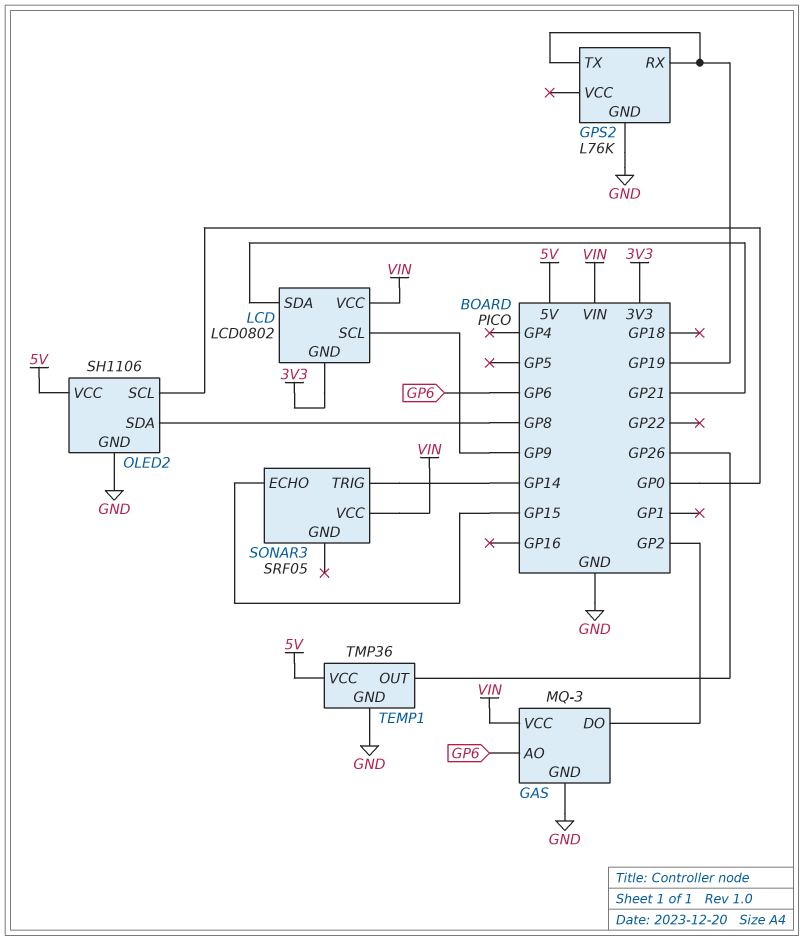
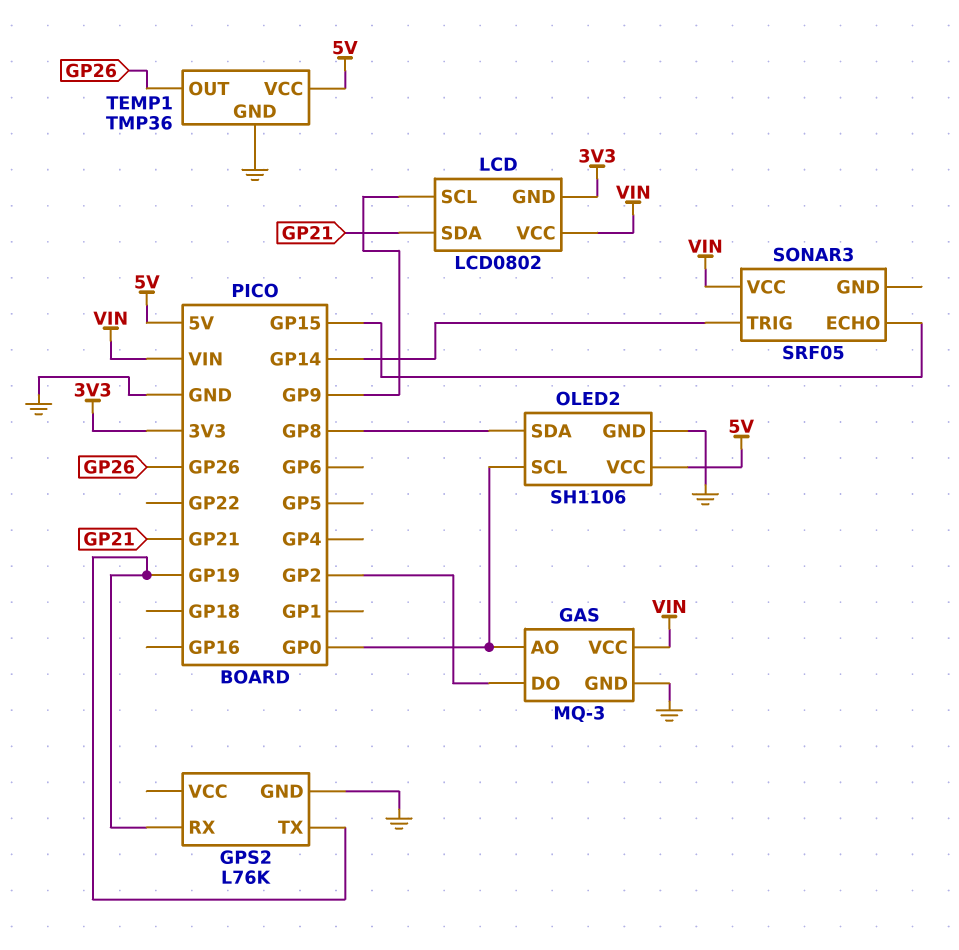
GAS pin AO: GP6 -> GP0

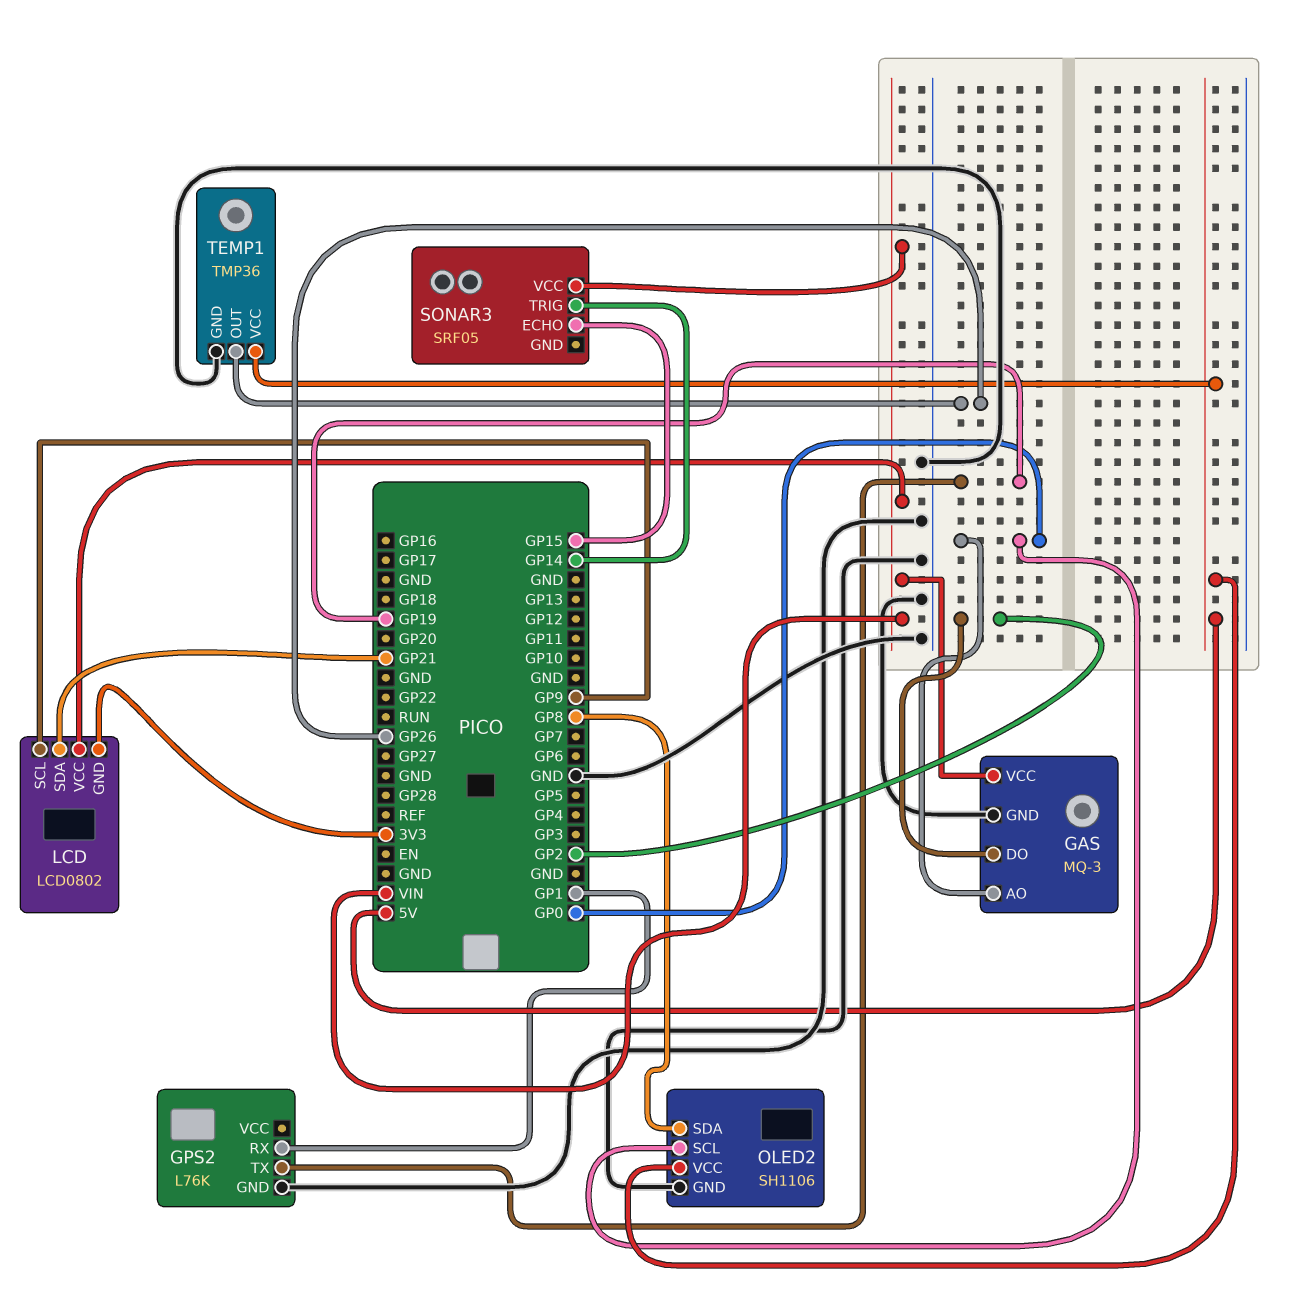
GPS2 pin RX: GP19 -> GP1

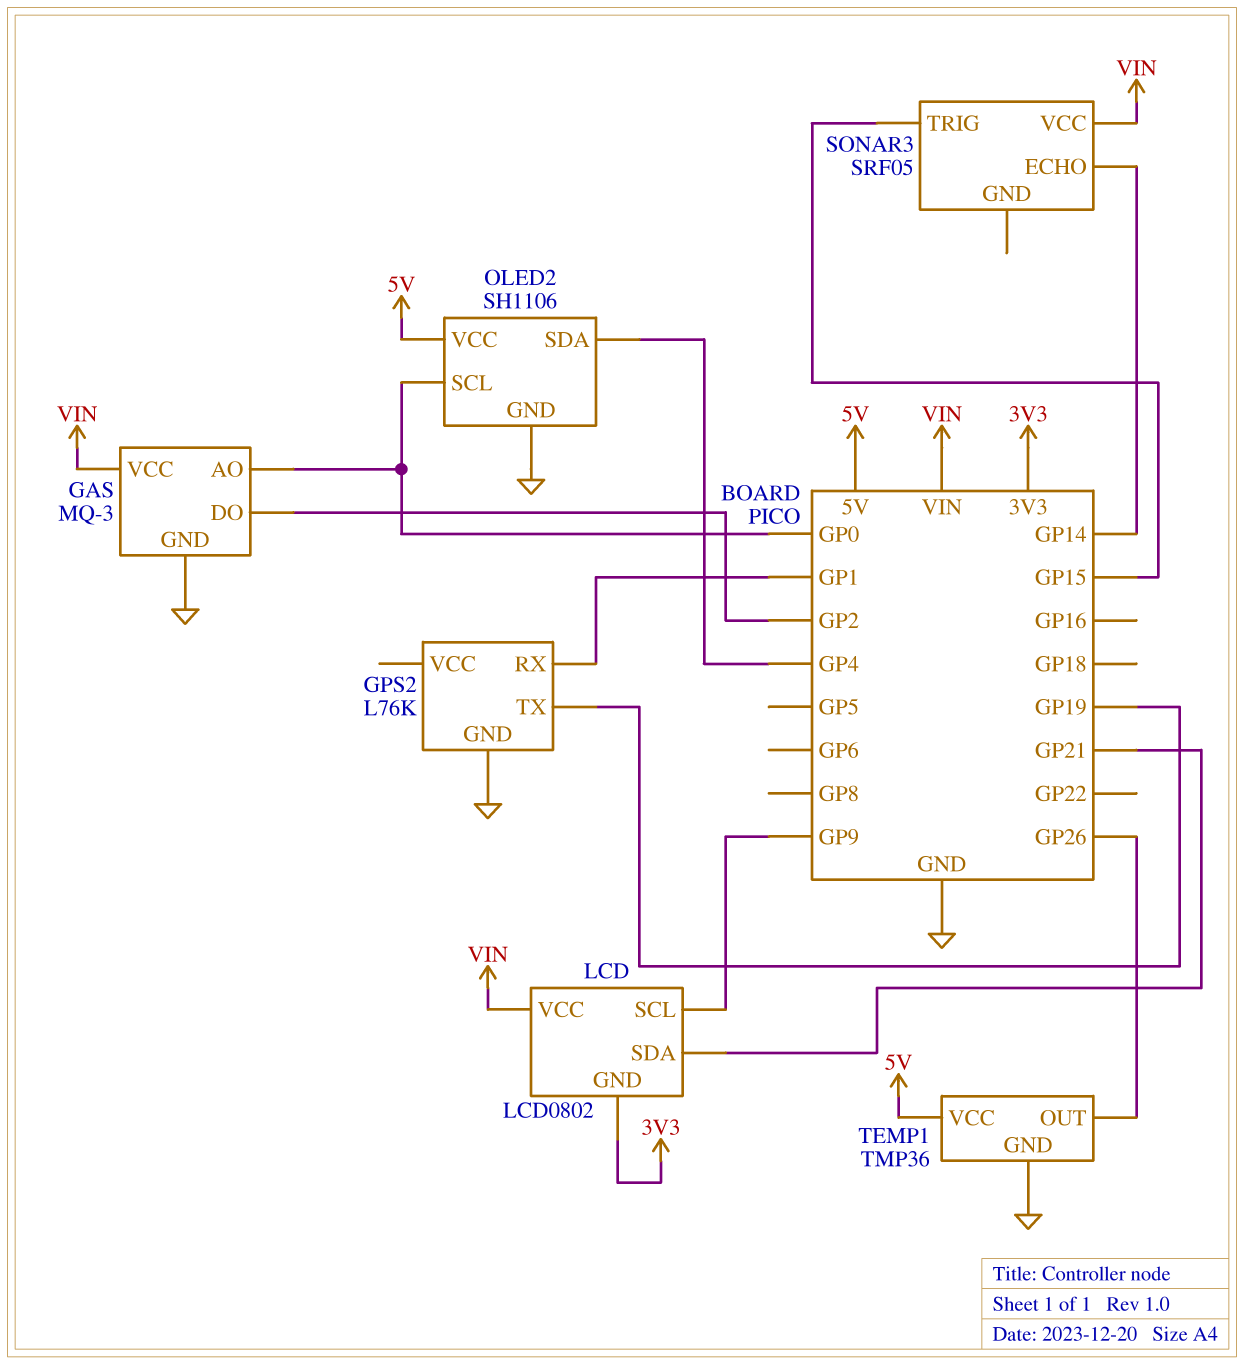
OLED2 pin SDA: GP8 -> GP4
SONAR3 pin ECHO: GP15 -> GP14
SONAR3 pin TRIG: GP14 -> GP15

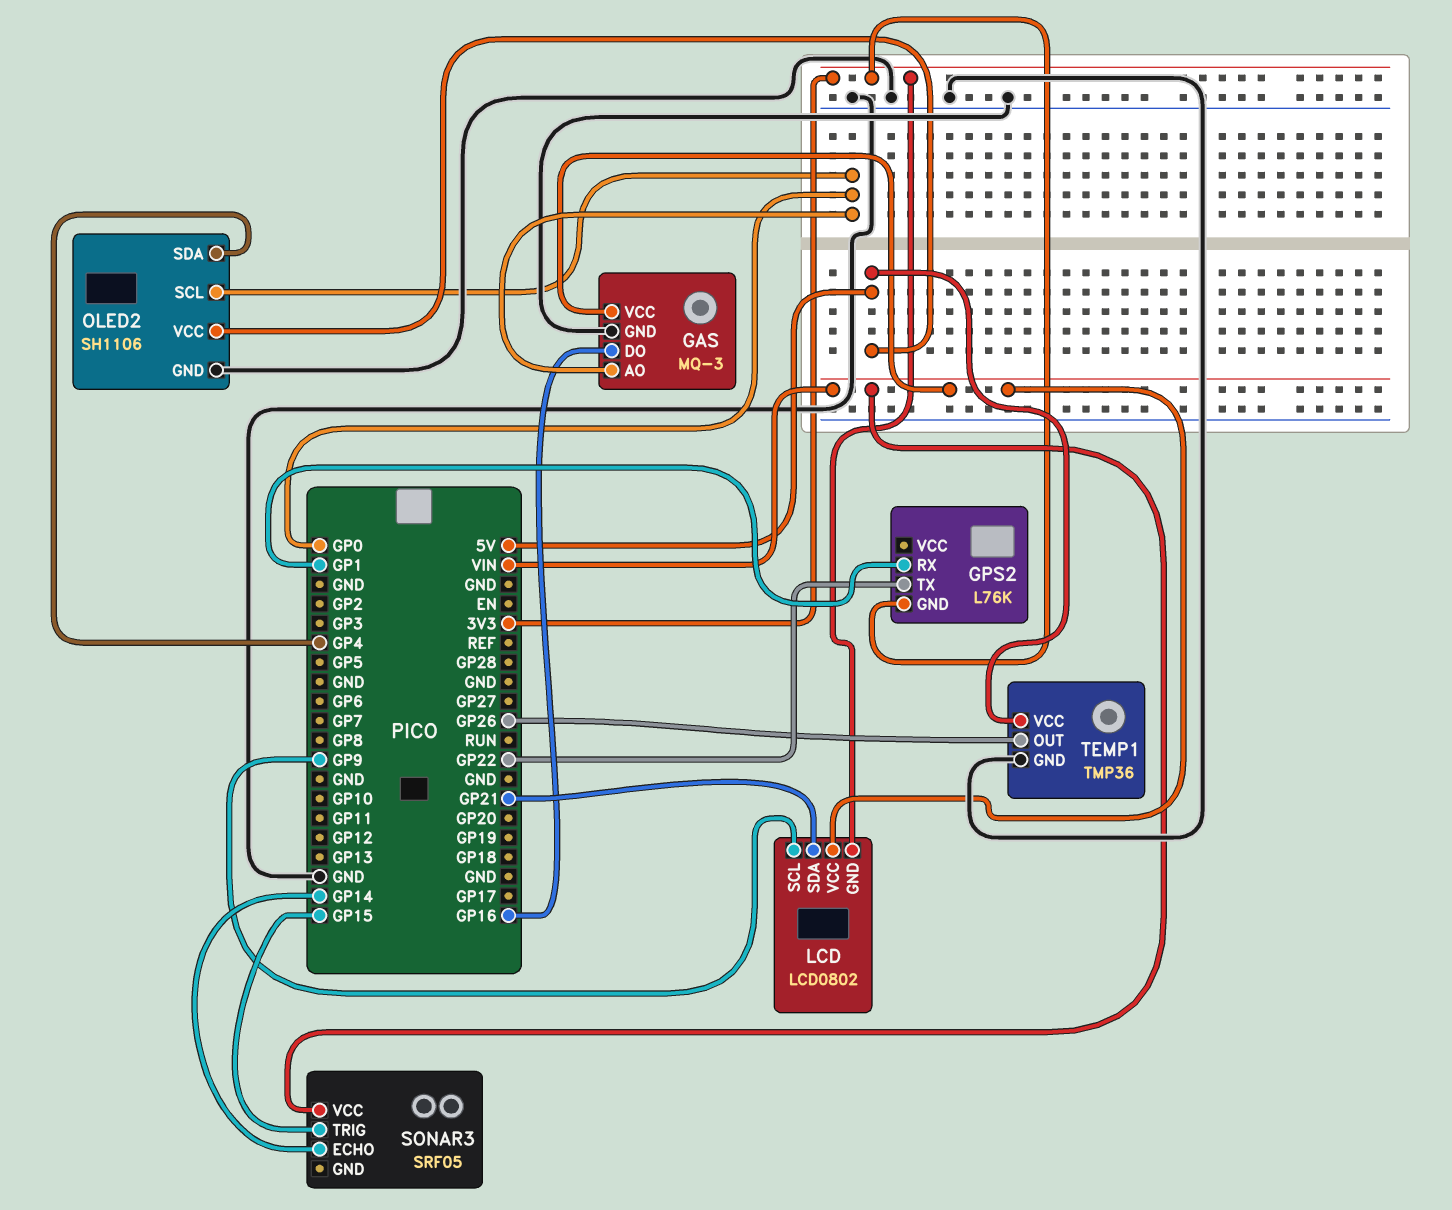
GAS pin DO: GP2 -> GP16
GPS2 pin GND: GND -> 3V3
GPS2 pin TX: GP19 -> GP22

